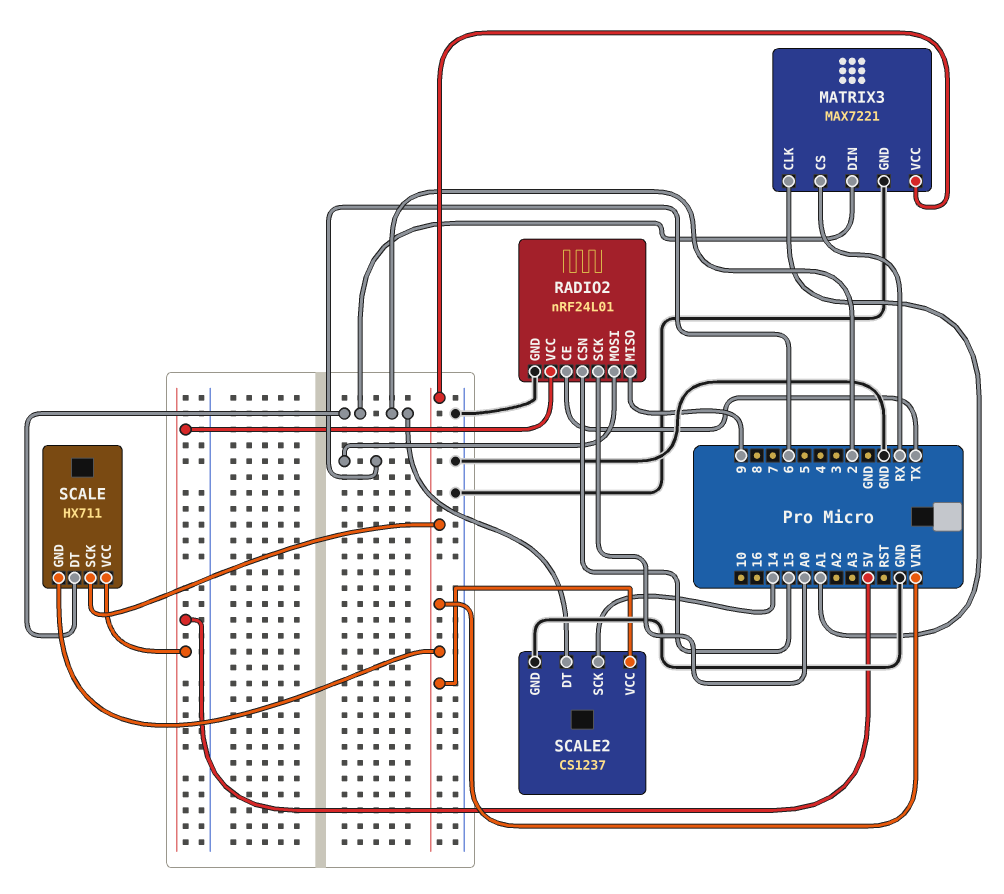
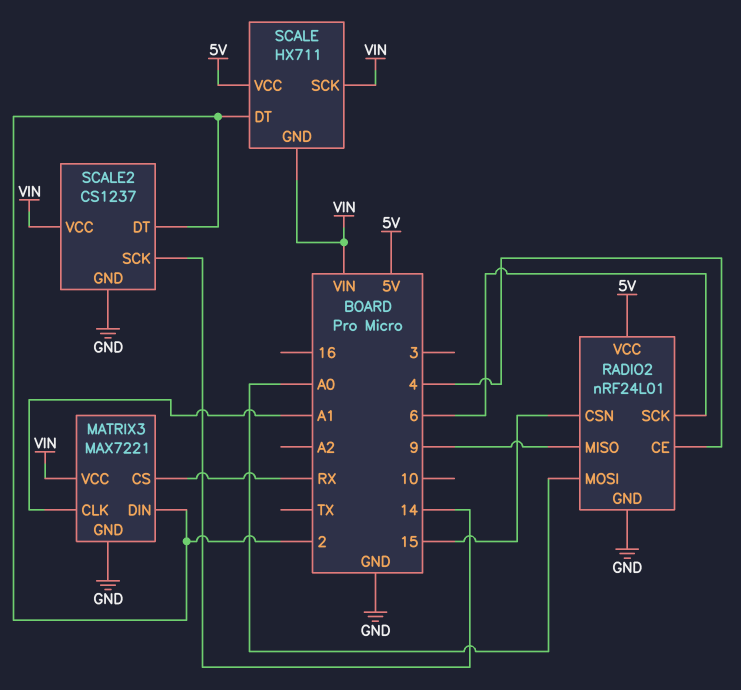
RADIO2 pin CE: TX -> 4
RADIO2 pin MOSI: 6 -> A0
RADIO2 pin SCK: A0 -> 6

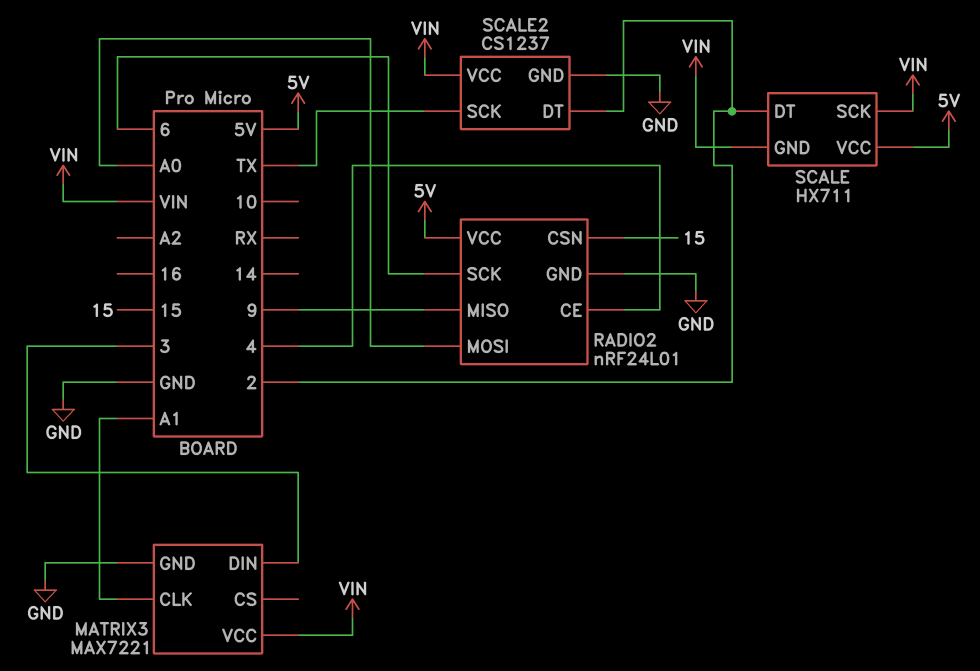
MATRIX3 pin CS: RX -> none
MATRIX3 pin DIN: 2 -> 3
SCALE2 pin SCK: 14 -> TX

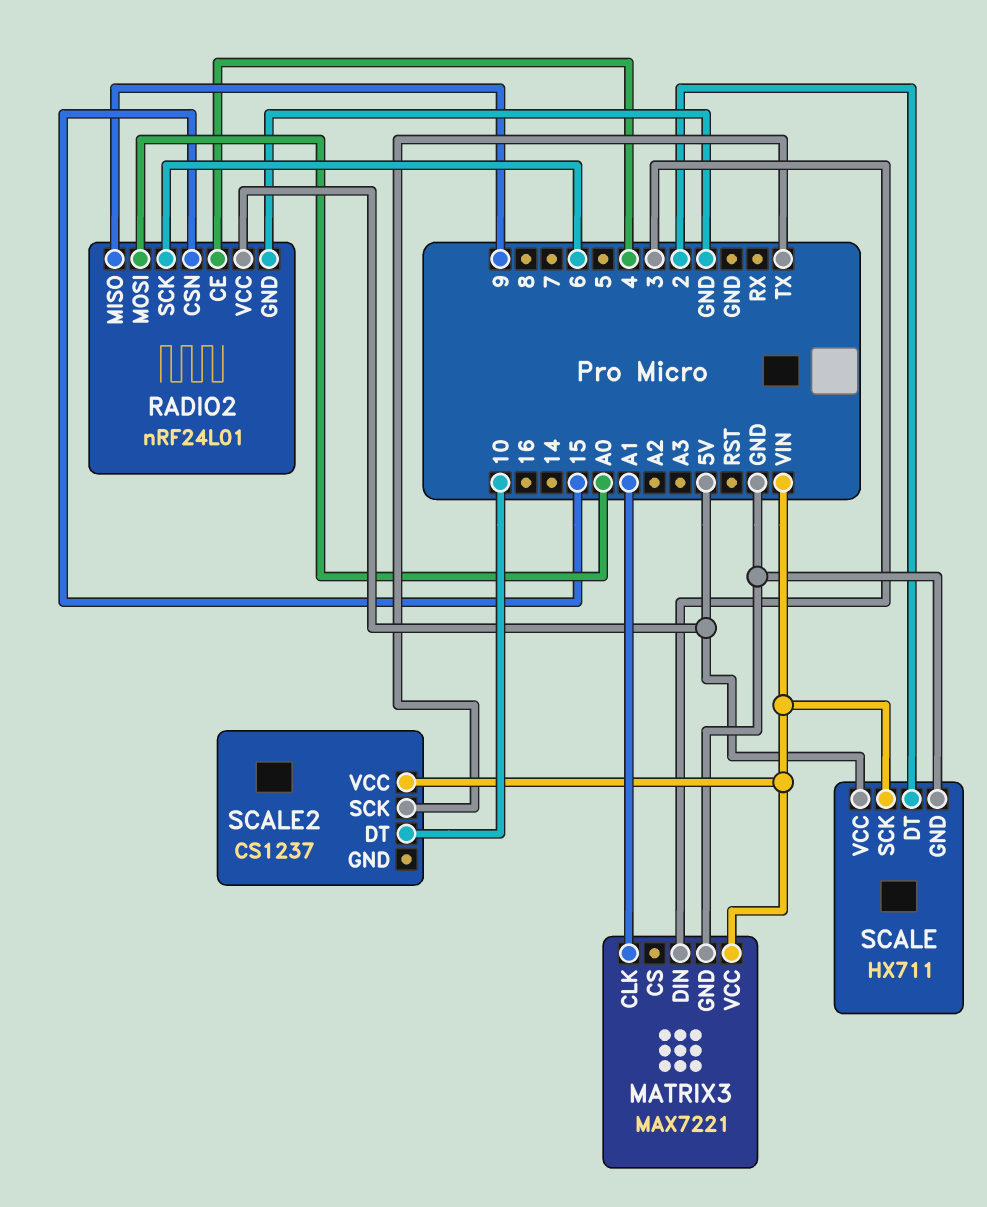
SCALE pin GND: VIN -> GND
SCALE2 pin DT: 2 -> 10
SCALE2 pin GND: GND -> none

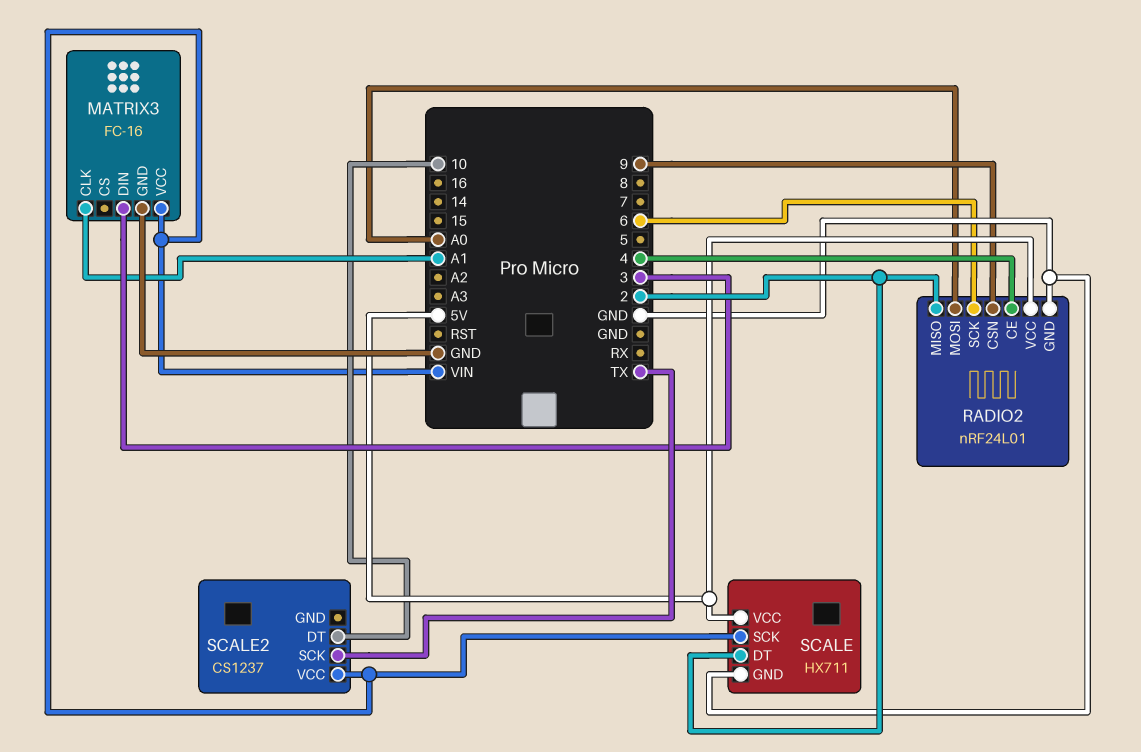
MATRIX3: MAX7221 -> FC-16
RADIO2 pin CSN: 15 -> 9
RADIO2 pin MISO: 9 -> 2

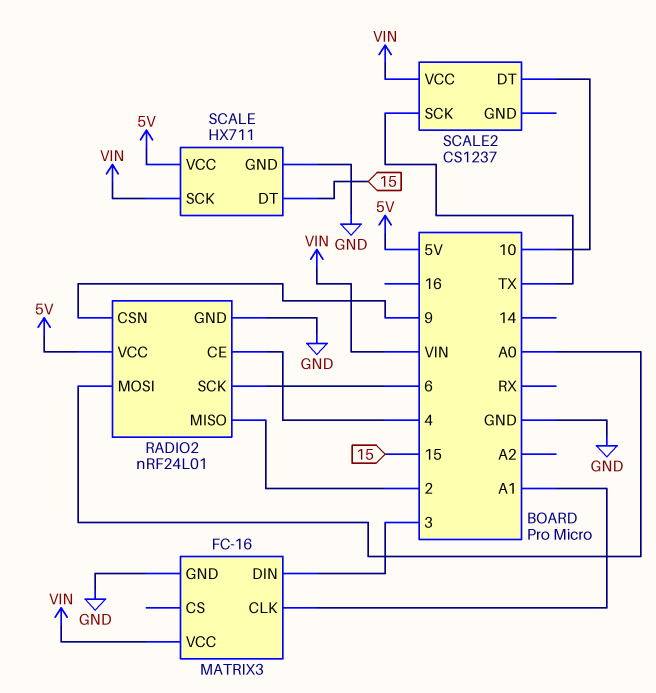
SCALE pin DT: 2 -> 15

